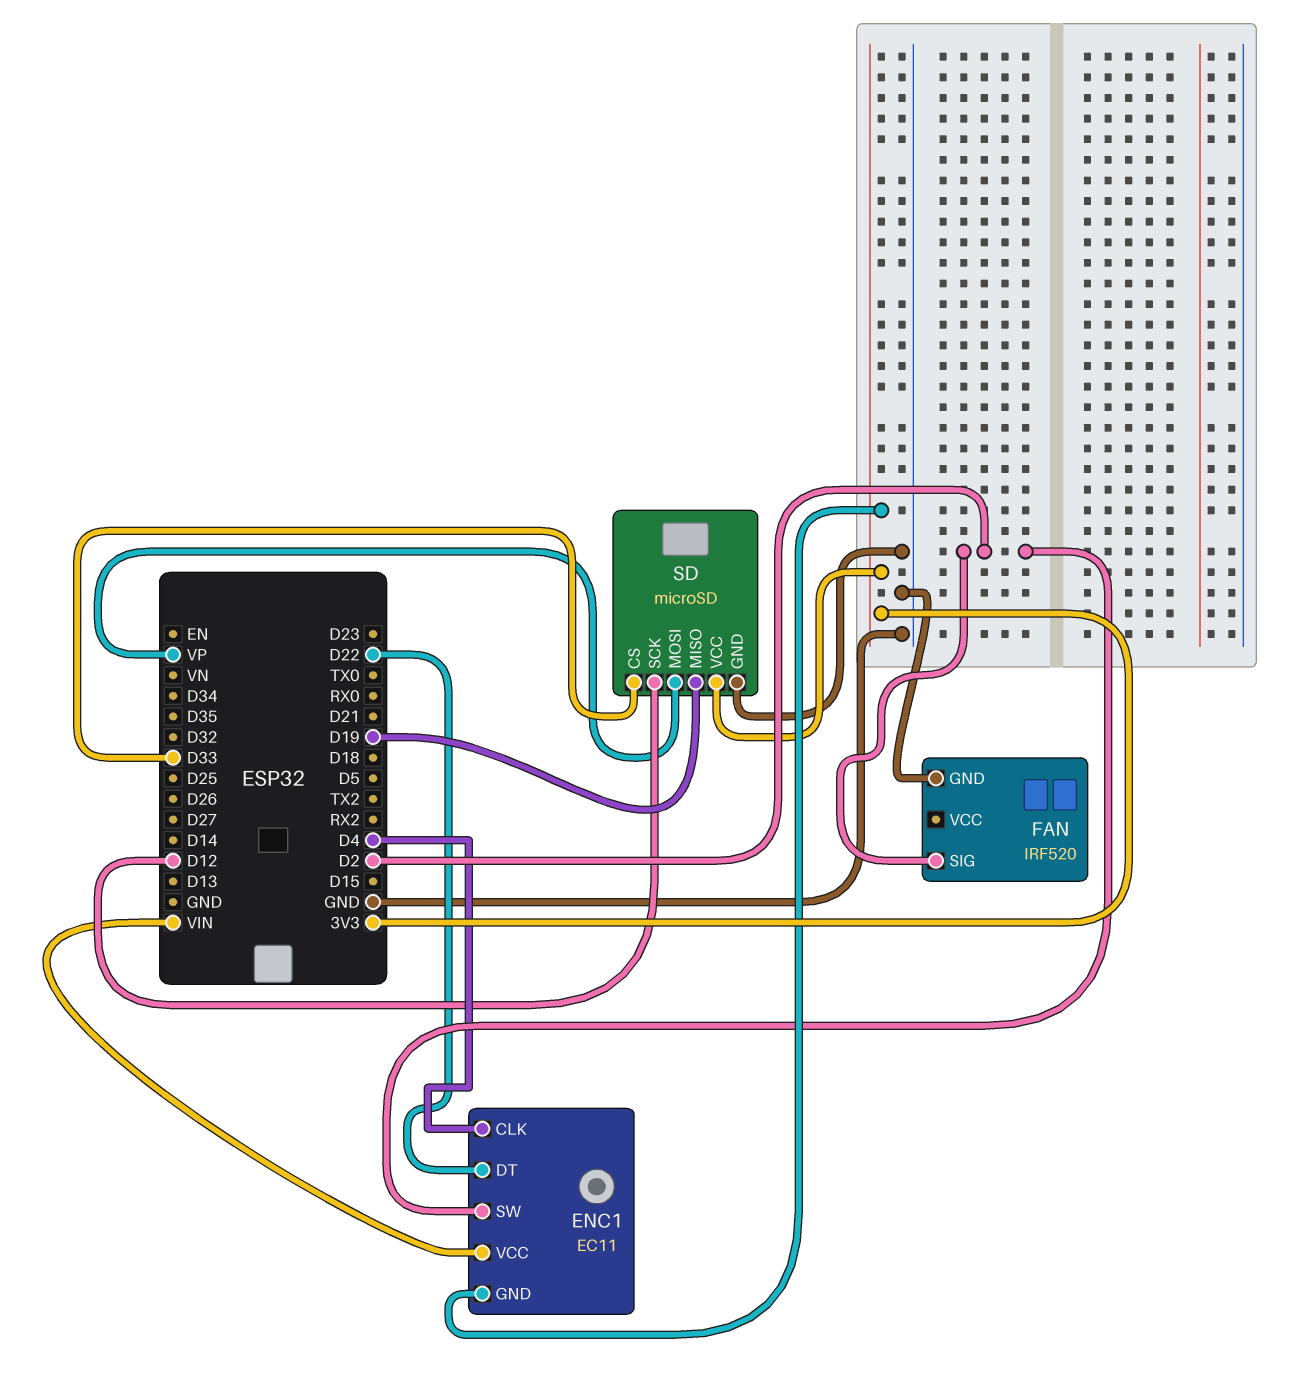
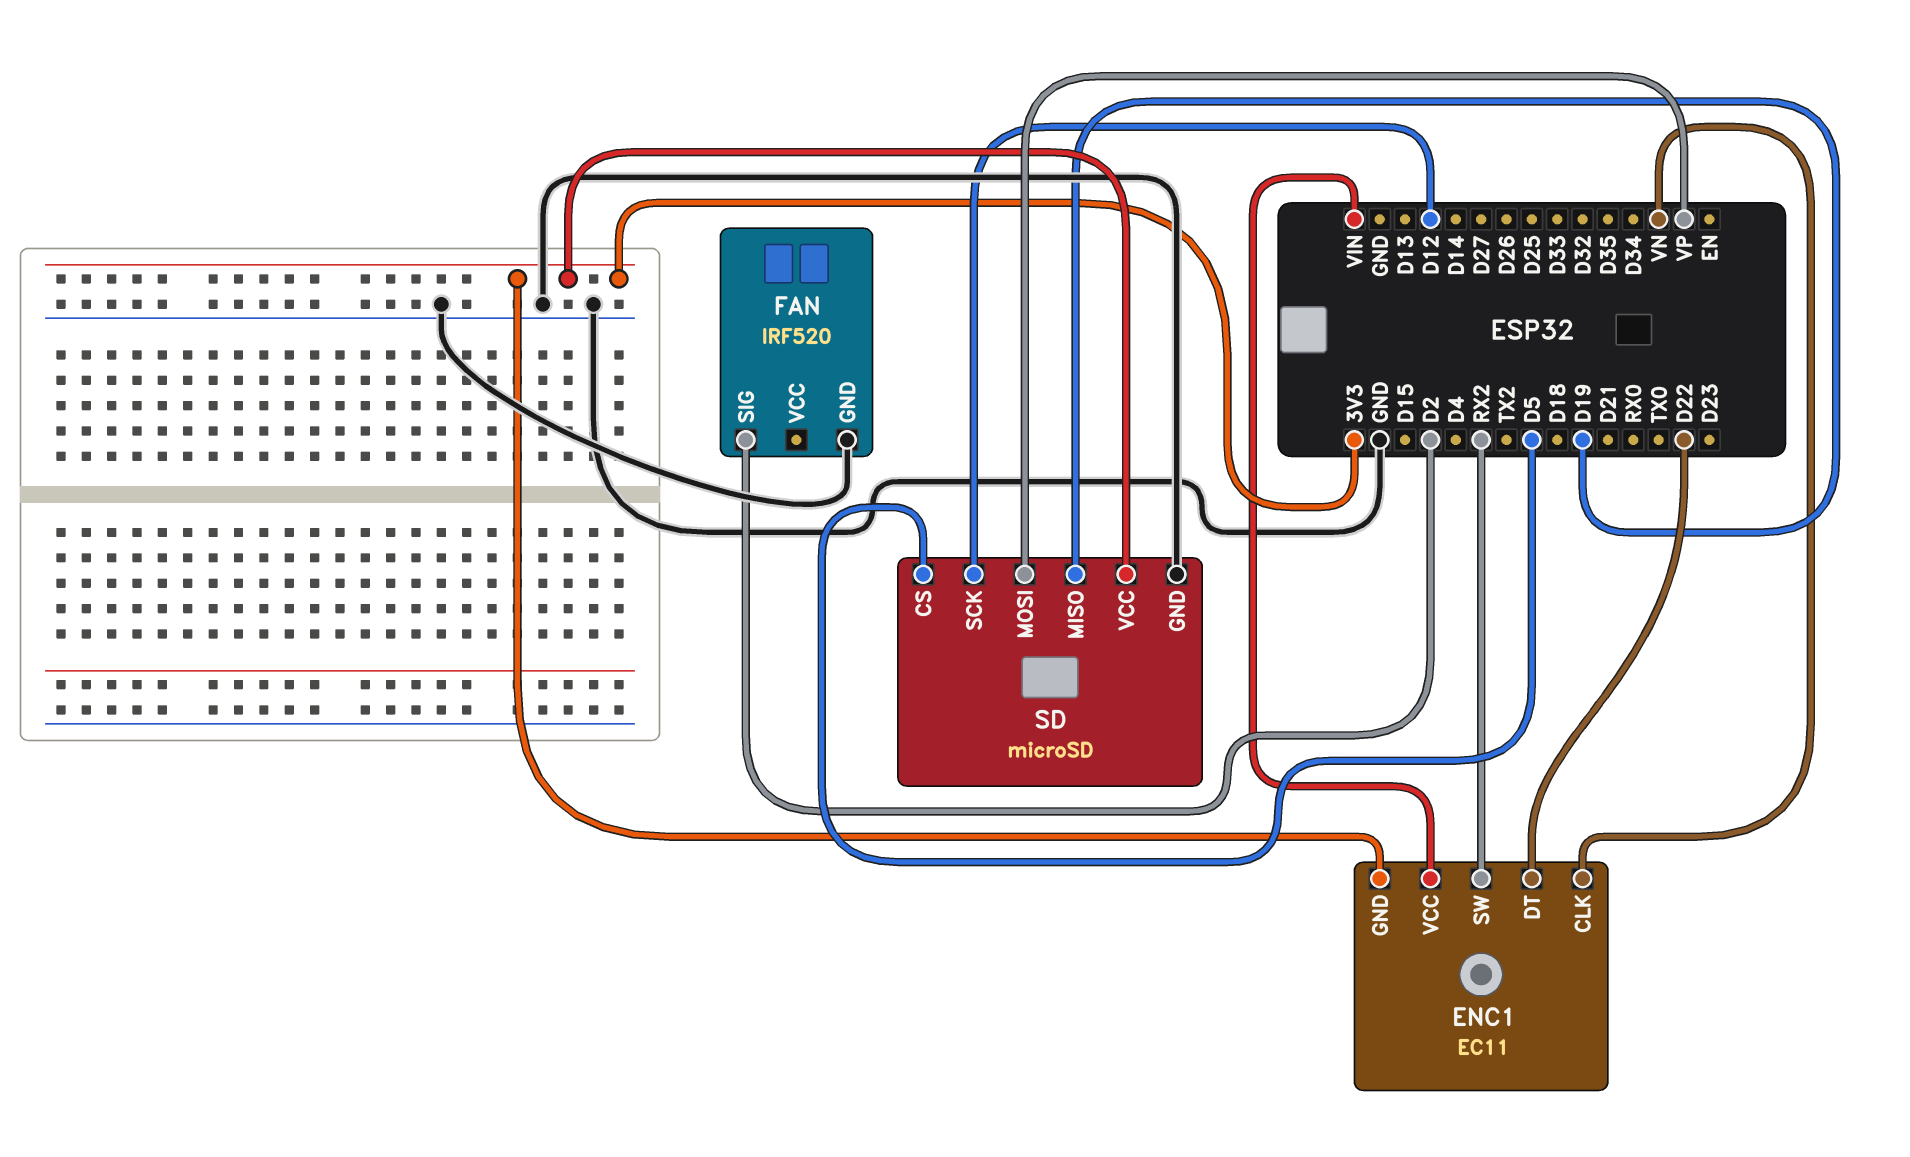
ENC1 pin CLK: D4 -> VN
ENC1 pin SW: D2 -> RX2
SD pin CS: D33 -> D5

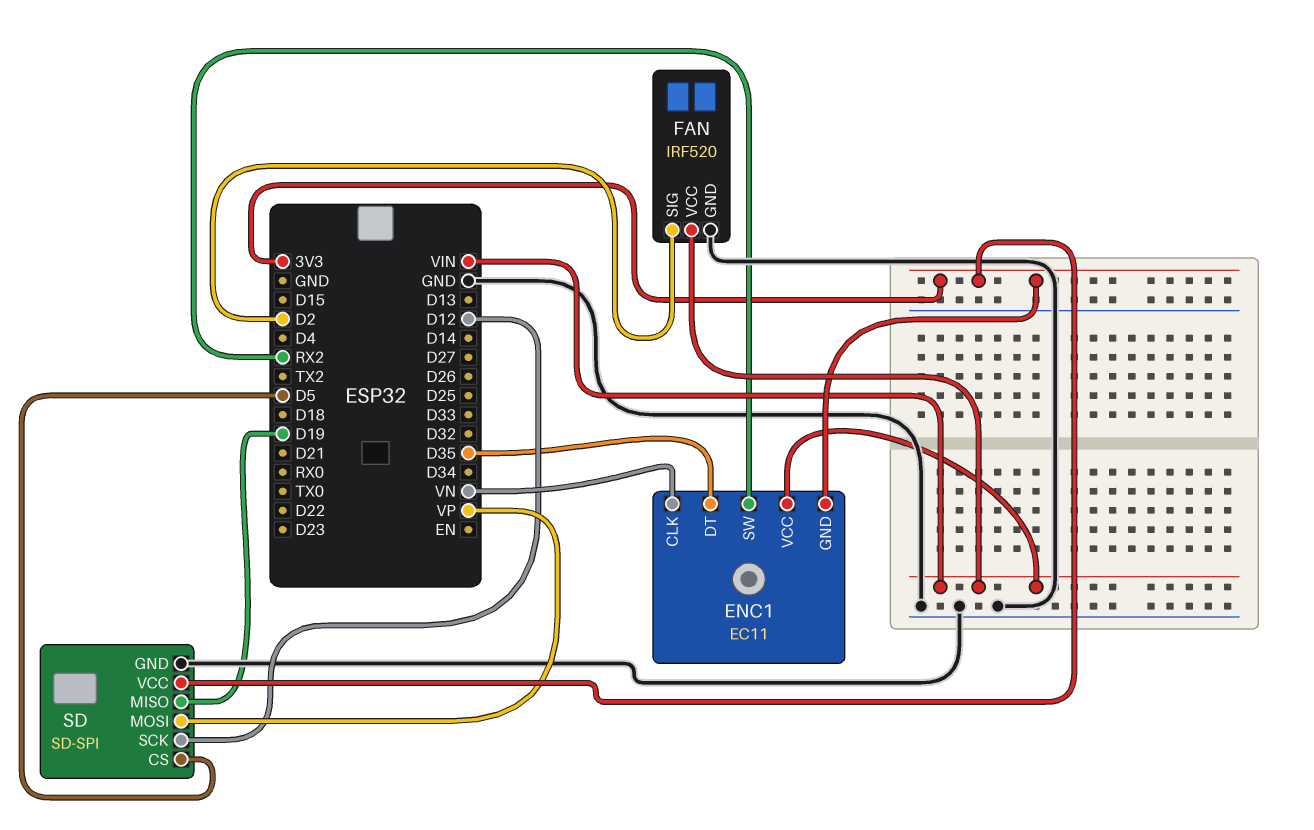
ENC1 pin DT: D22 -> D35
FAN pin VCC: none -> VIN
SD: microSD -> SD-SPI

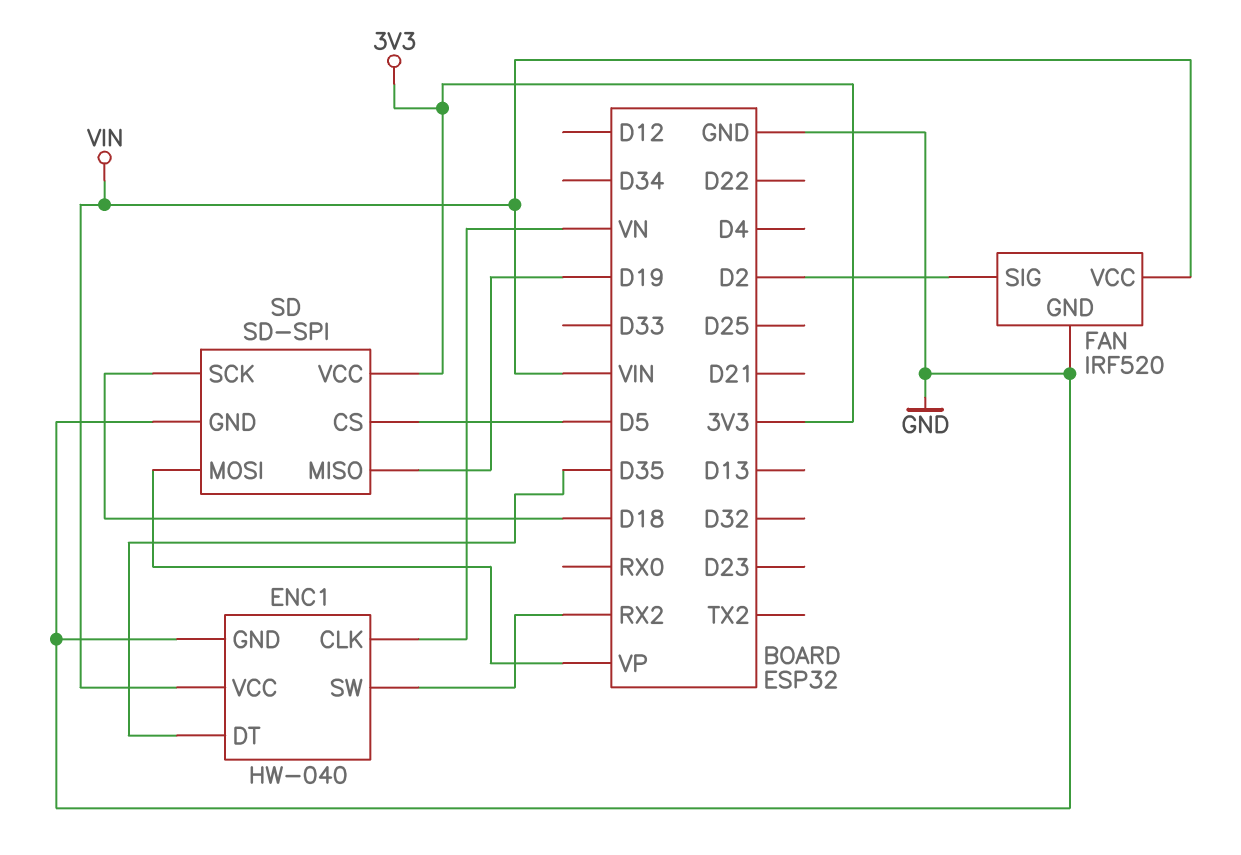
ENC1: EC11 -> HW-040
ENC1 pin GND: 3V3 -> GND
SD pin SCK: D12 -> D18

